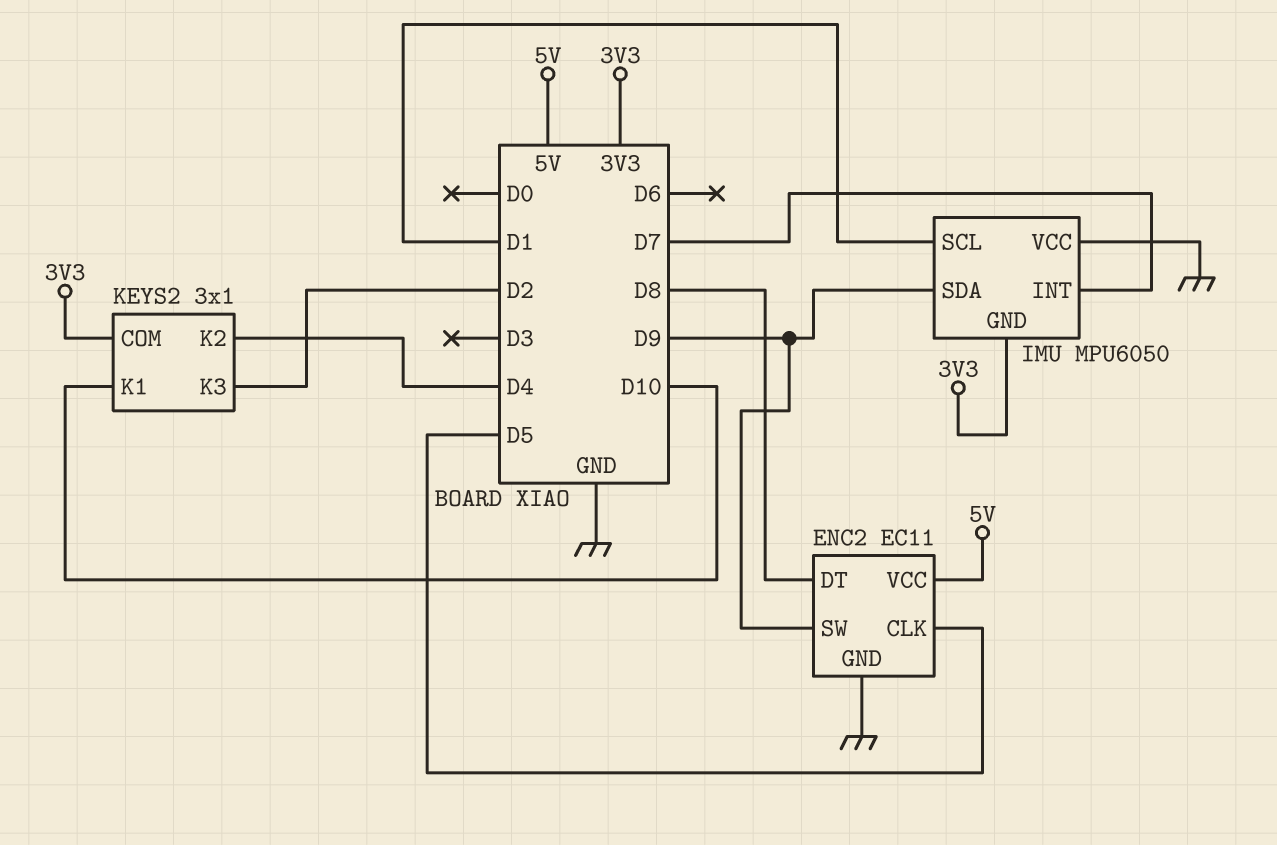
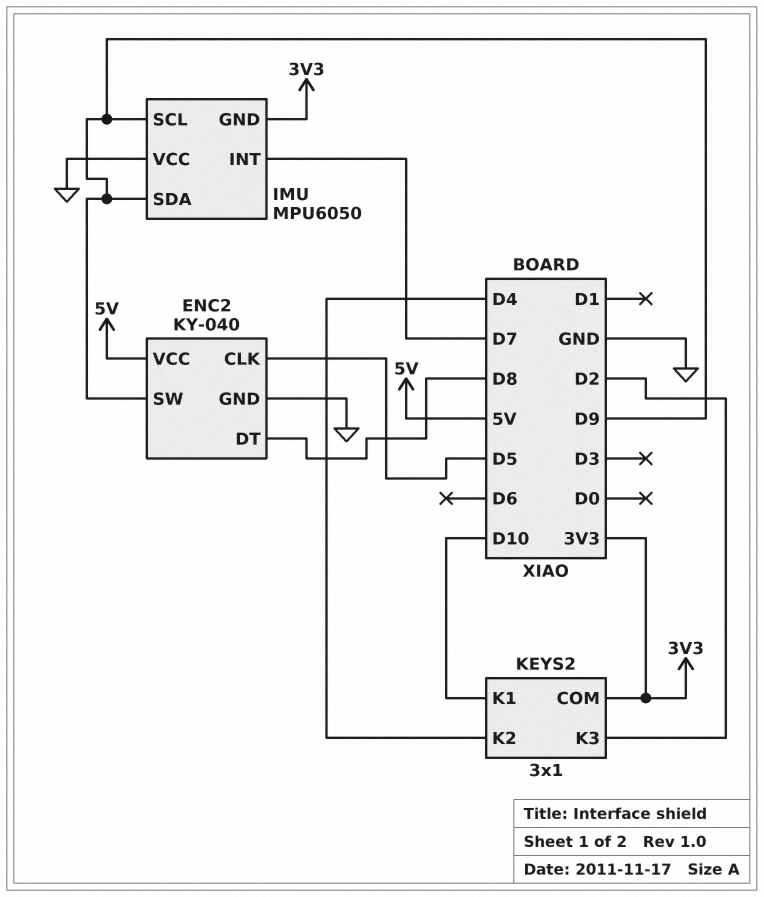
ENC2: EC11 -> KY-040
IMU pin SCL: D1 -> D9

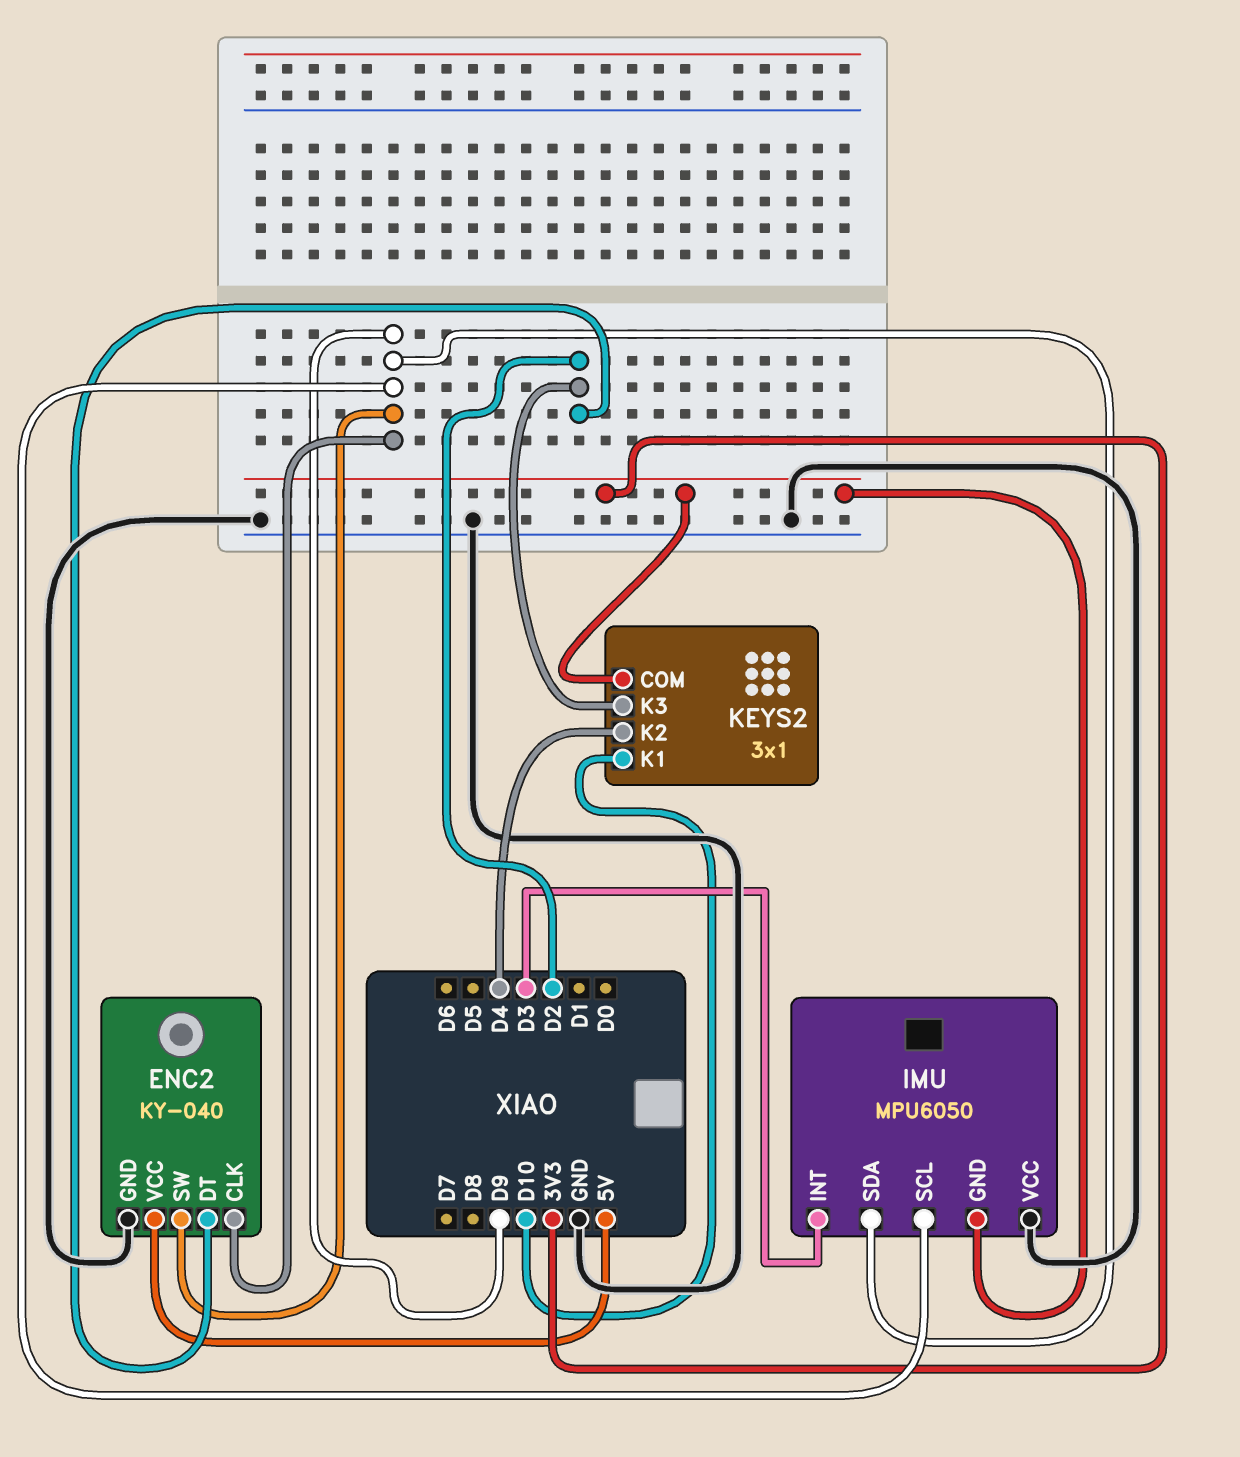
ENC2 pin CLK: D5 -> D9
ENC2 pin DT: D8 -> D2
IMU pin INT: D7 -> D3

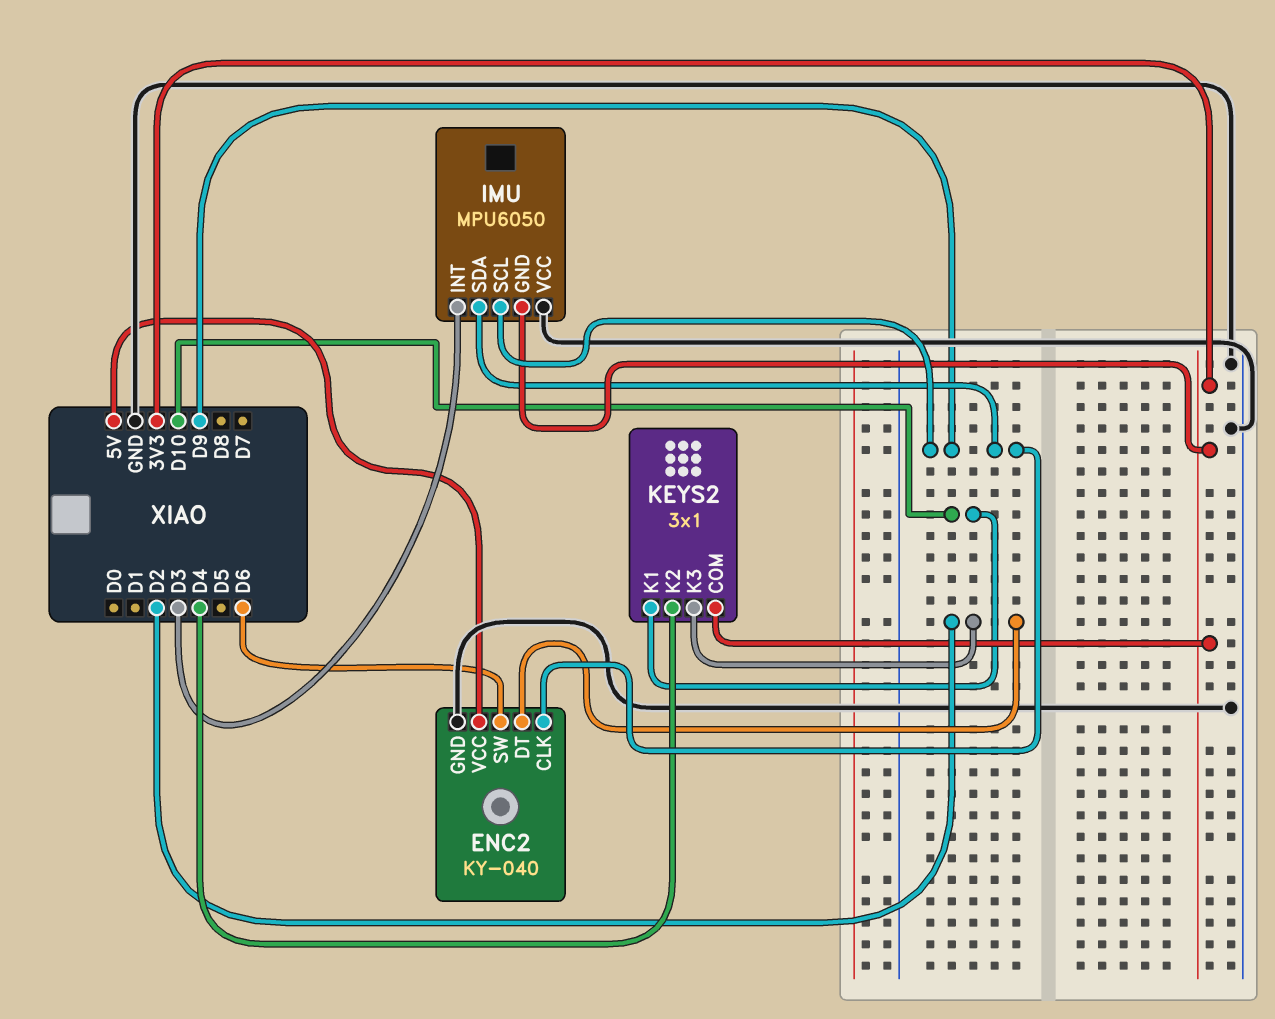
ENC2 pin SW: D9 -> D6

